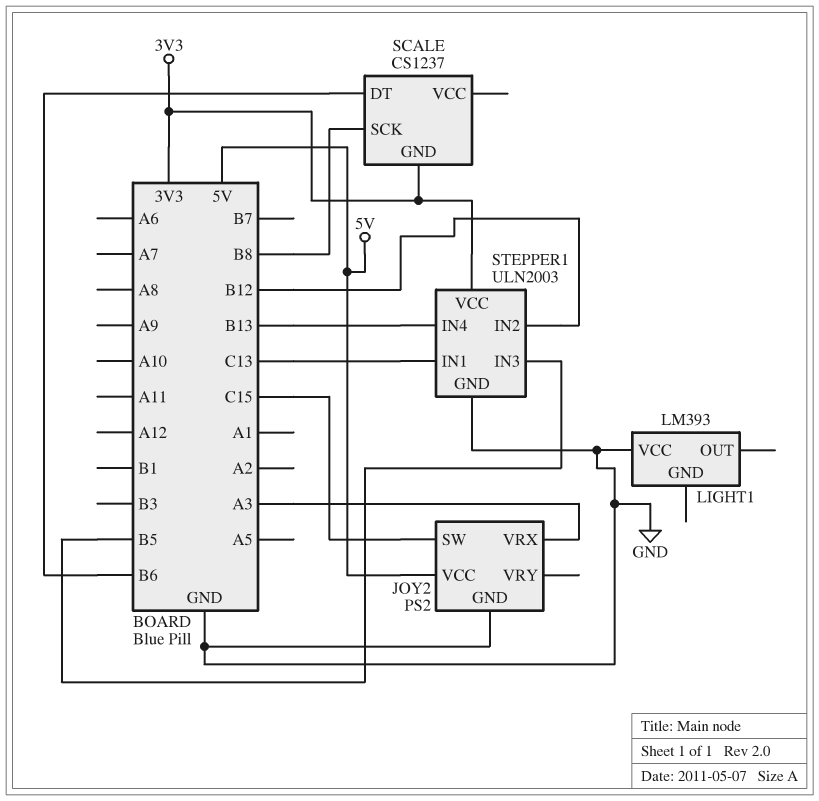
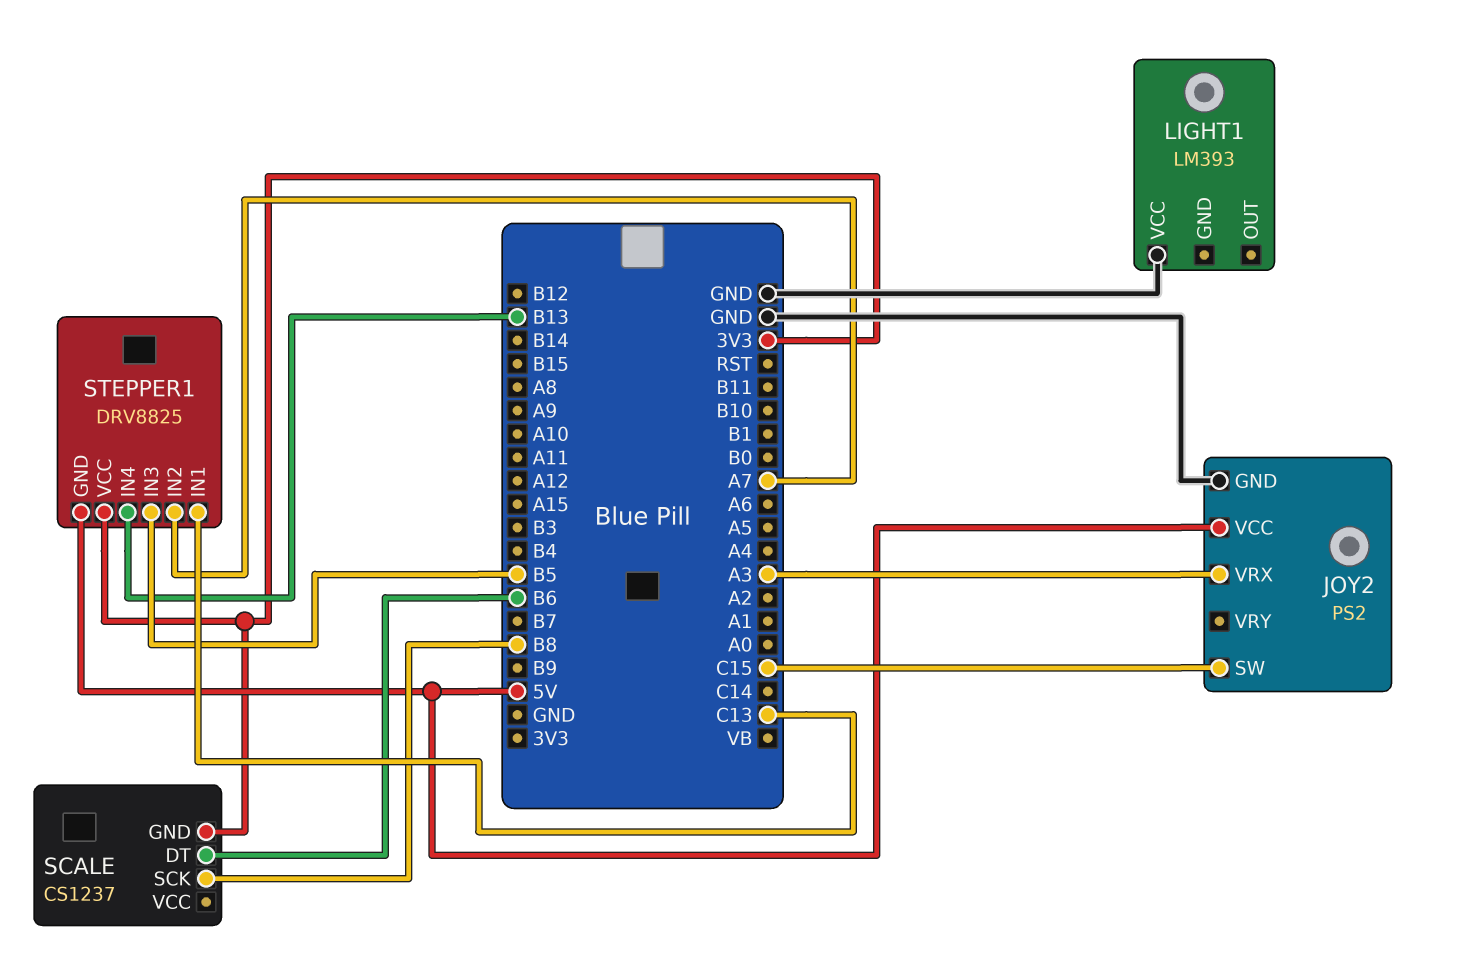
STEPPER1: ULN2003 -> DRV8825
STEPPER1 pin GND: GND -> 5V
STEPPER1 pin IN2: B12 -> A7

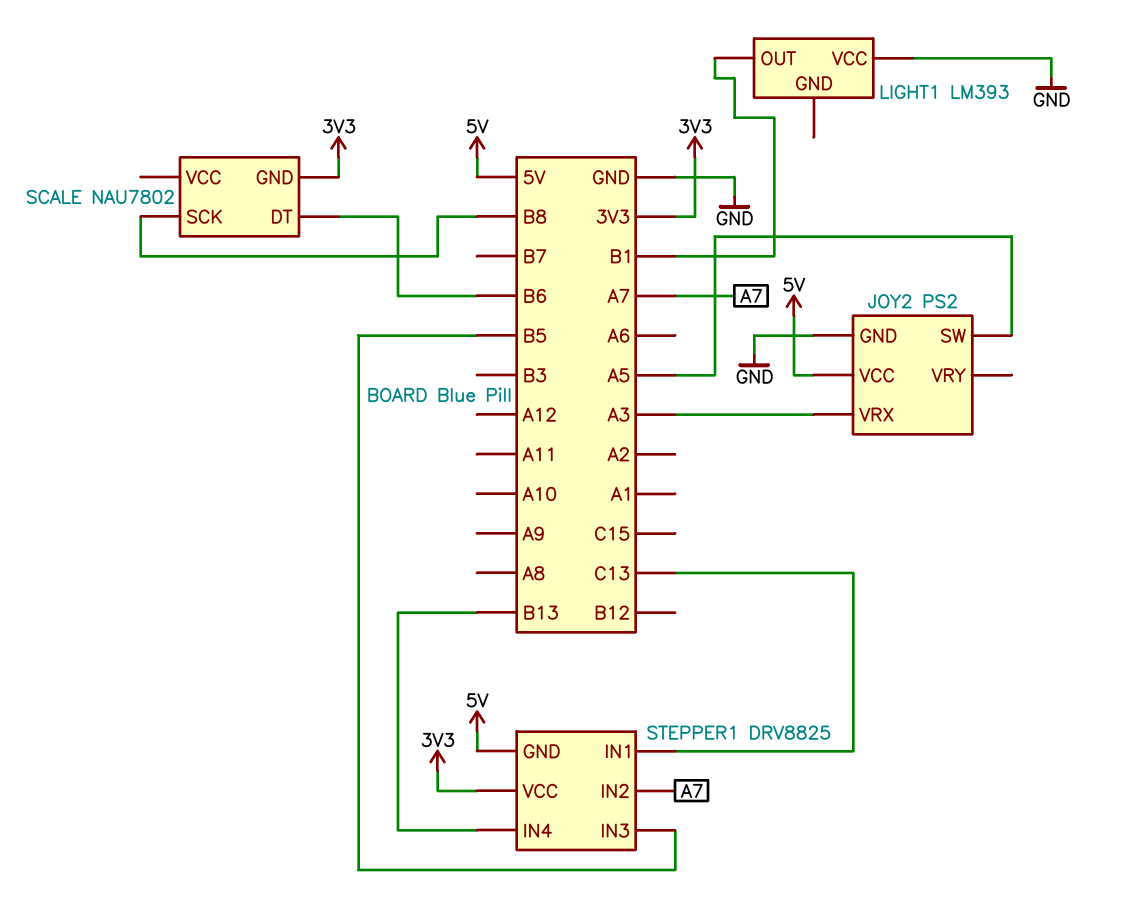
JOY2 pin SW: C15 -> A5
LIGHT1 pin OUT: none -> B1
SCALE: CS1237 -> NAU7802

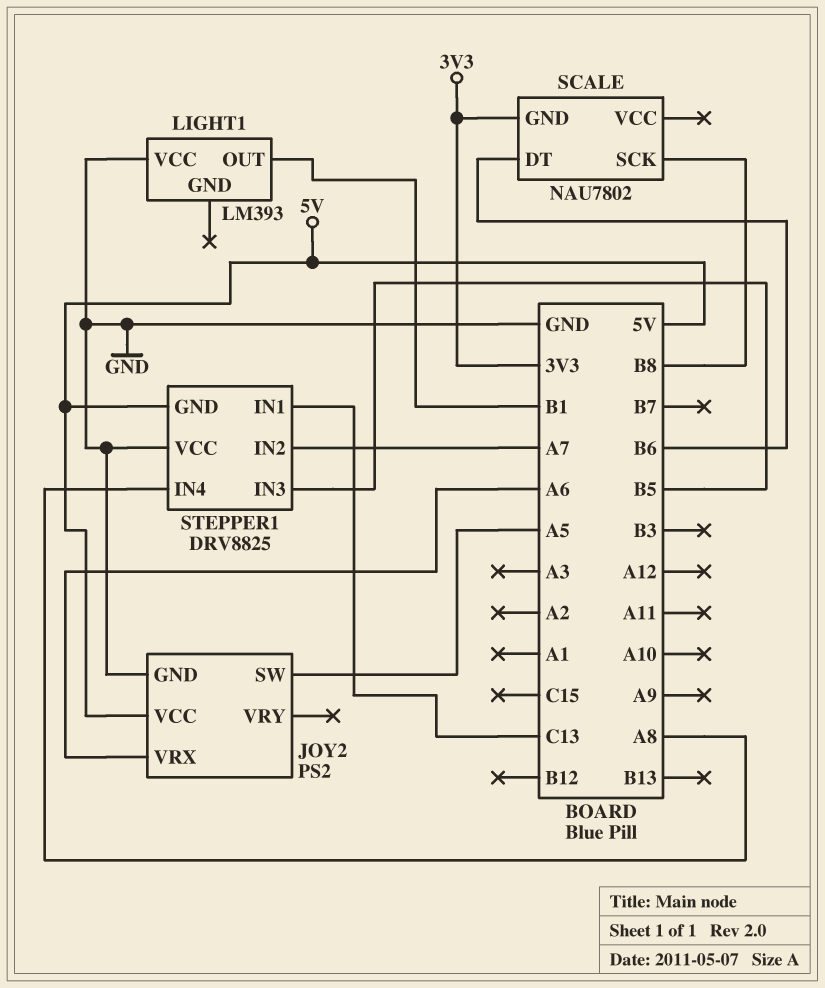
JOY2 pin VRX: A3 -> A6
STEPPER1 pin IN4: B13 -> A8
STEPPER1 pin VCC: 3V3 -> GND

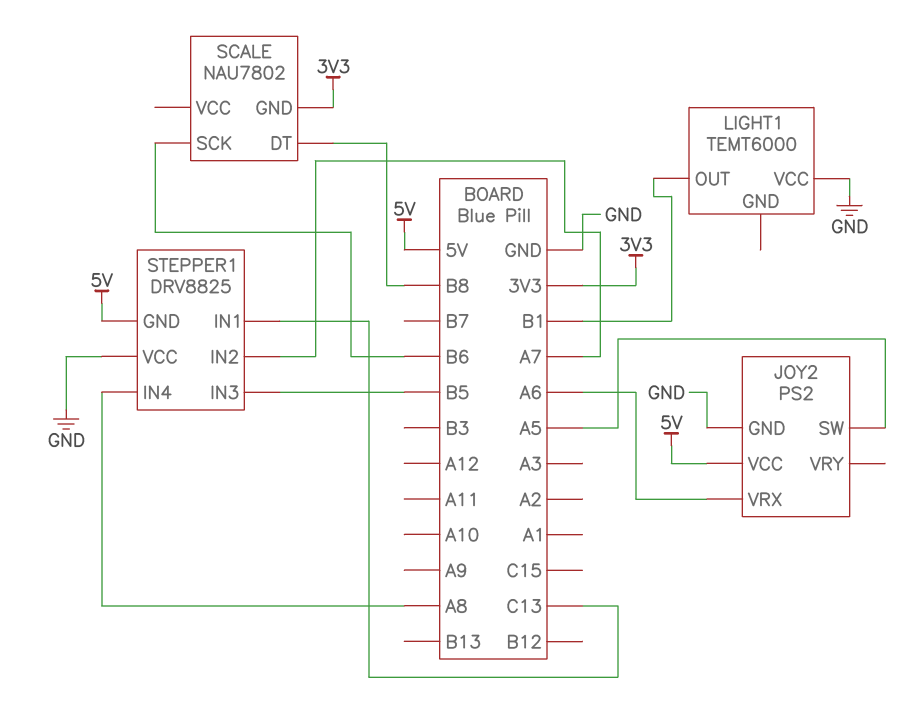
LIGHT1: LM393 -> TEMT6000
SCALE pin DT: B6 -> B8
SCALE pin SCK: B8 -> B6

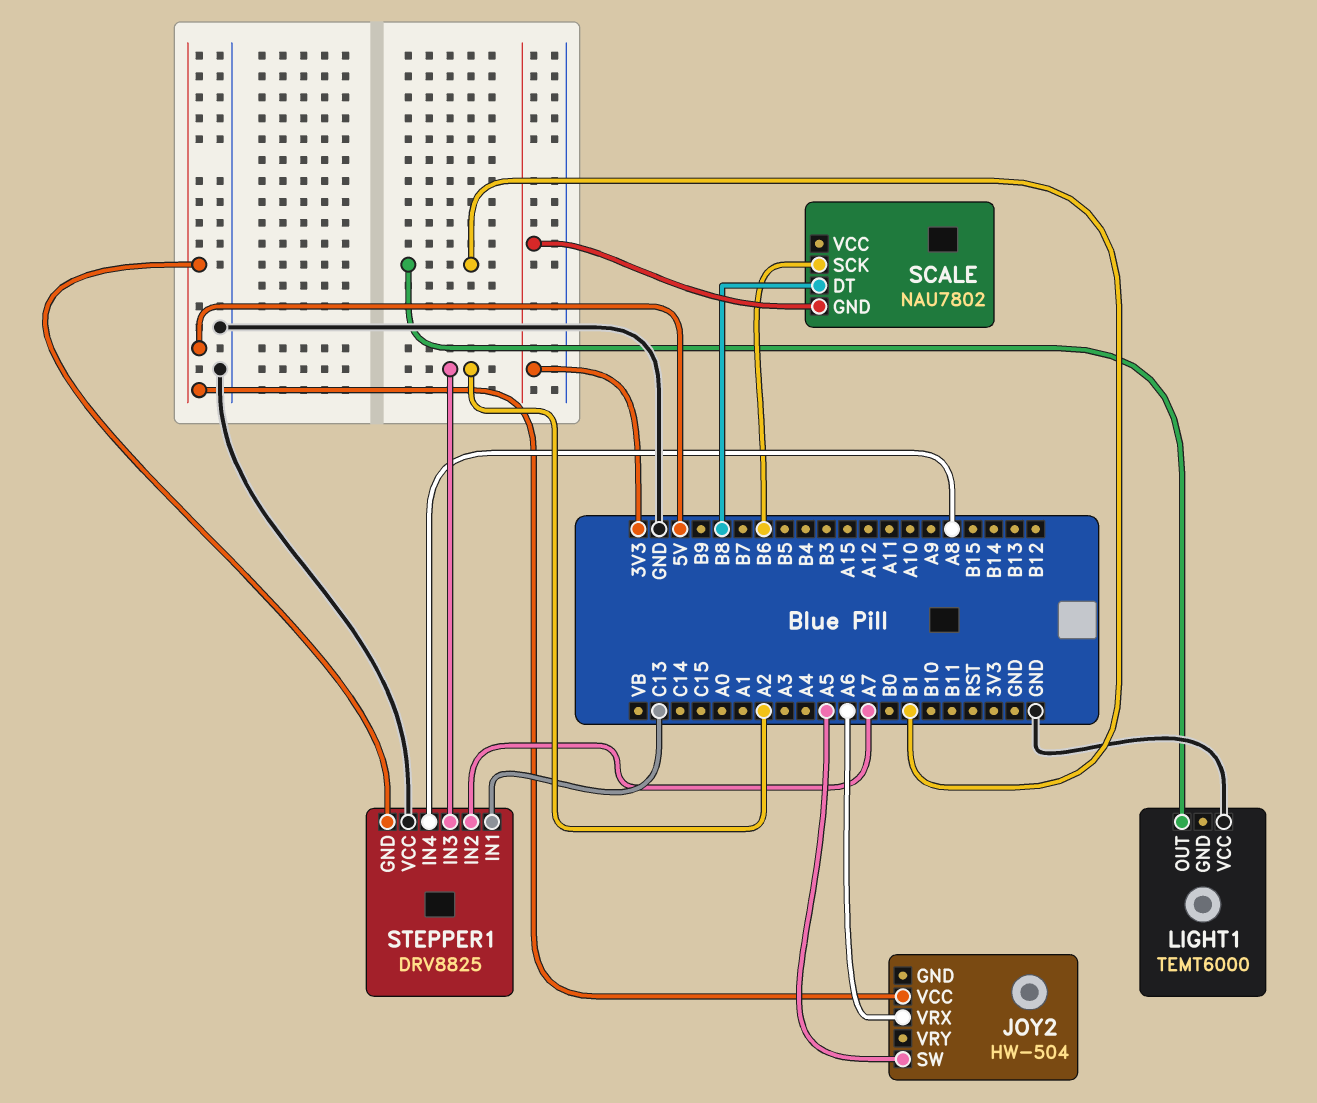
JOY2: PS2 -> HW-504
JOY2 pin GND: GND -> none
STEPPER1 pin IN3: B5 -> A2

